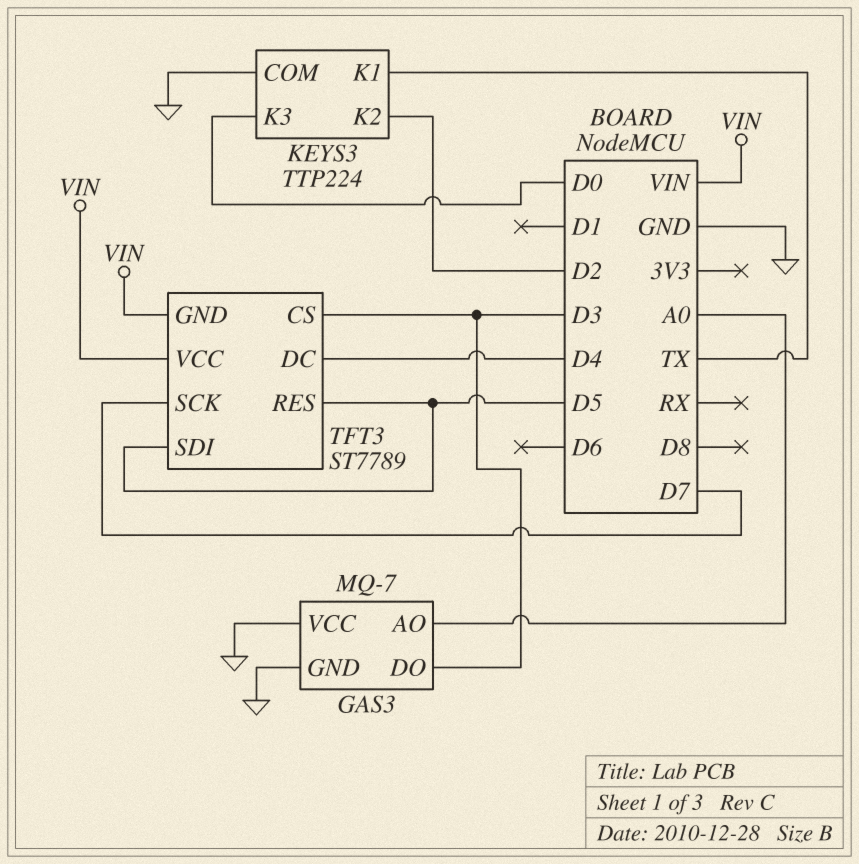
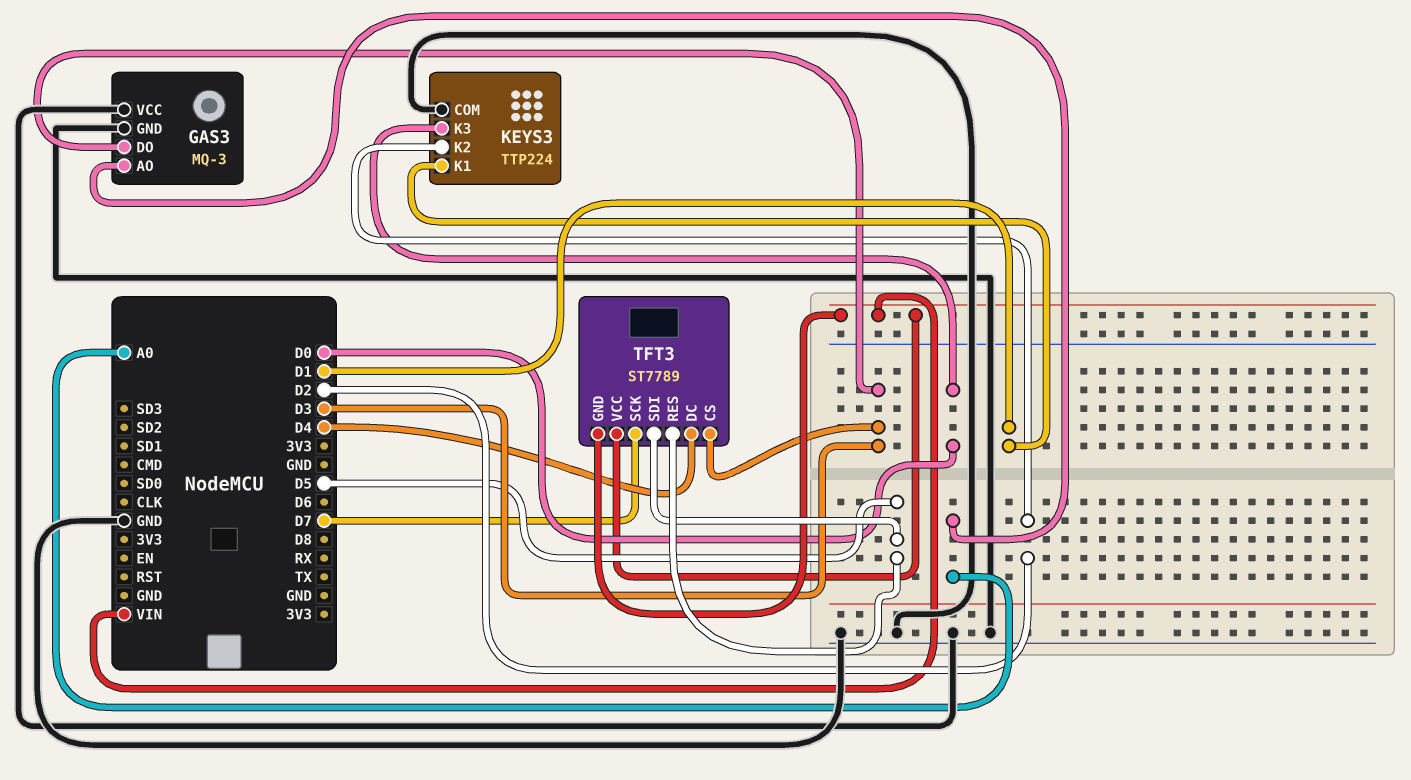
GAS3: MQ-7 -> MQ-3
KEYS3 pin K1: TX -> D1

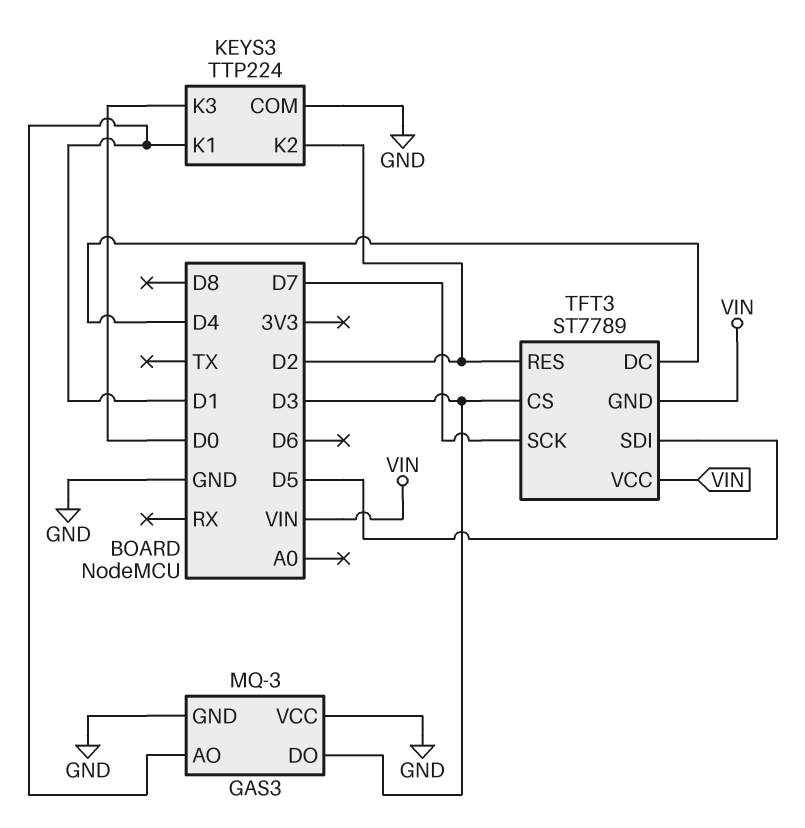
GAS3 pin AO: A0 -> D1
TFT3 pin RES: D5 -> D2

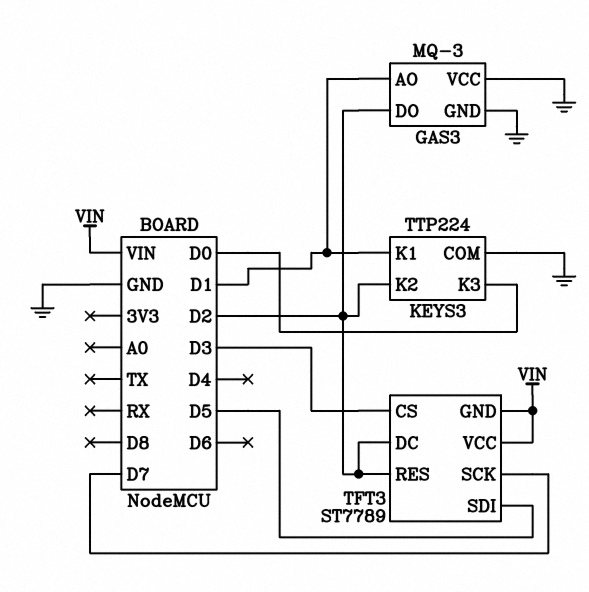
GAS3 pin DO: D3 -> D2
TFT3 pin DC: D4 -> D2

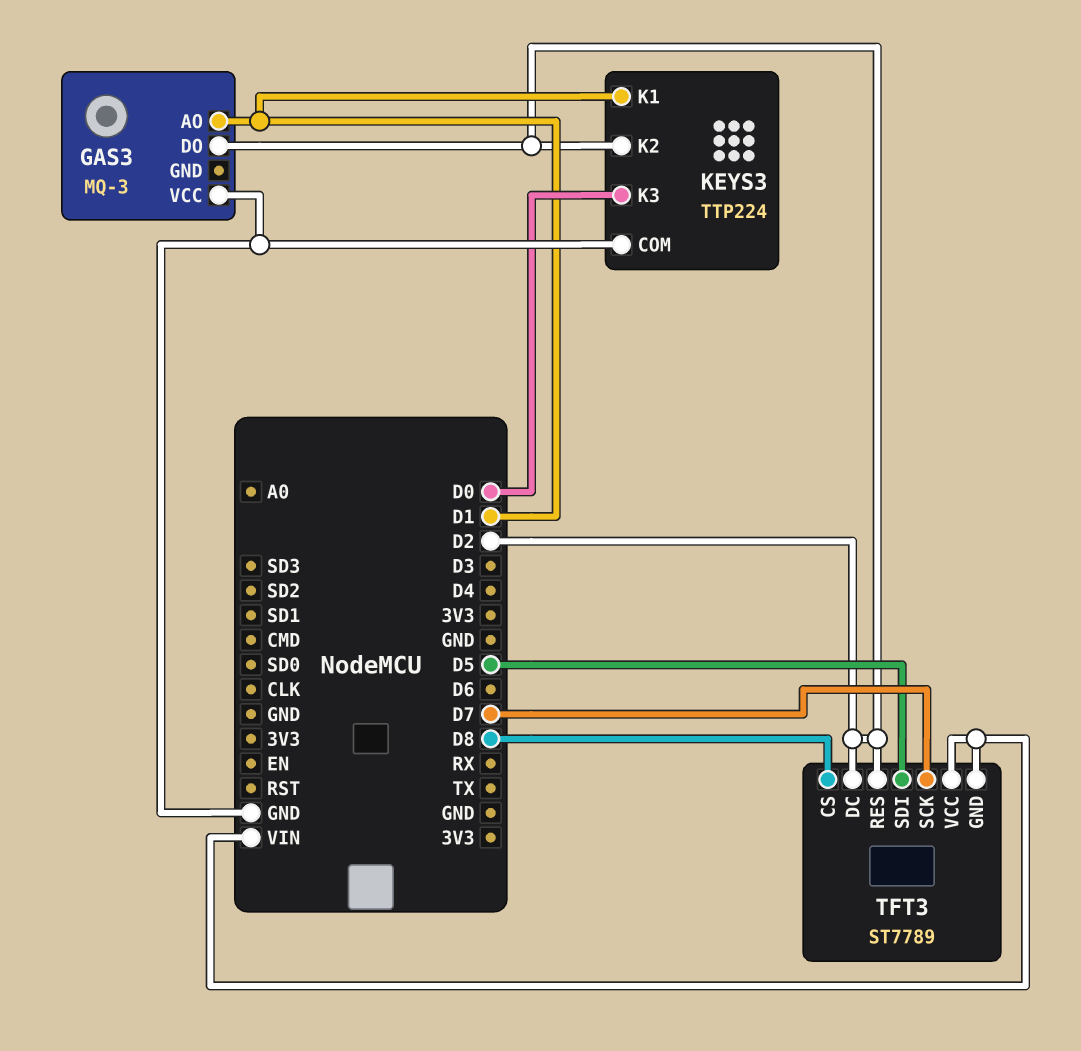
GAS3 pin GND: GND -> none
TFT3 pin CS: D3 -> D8

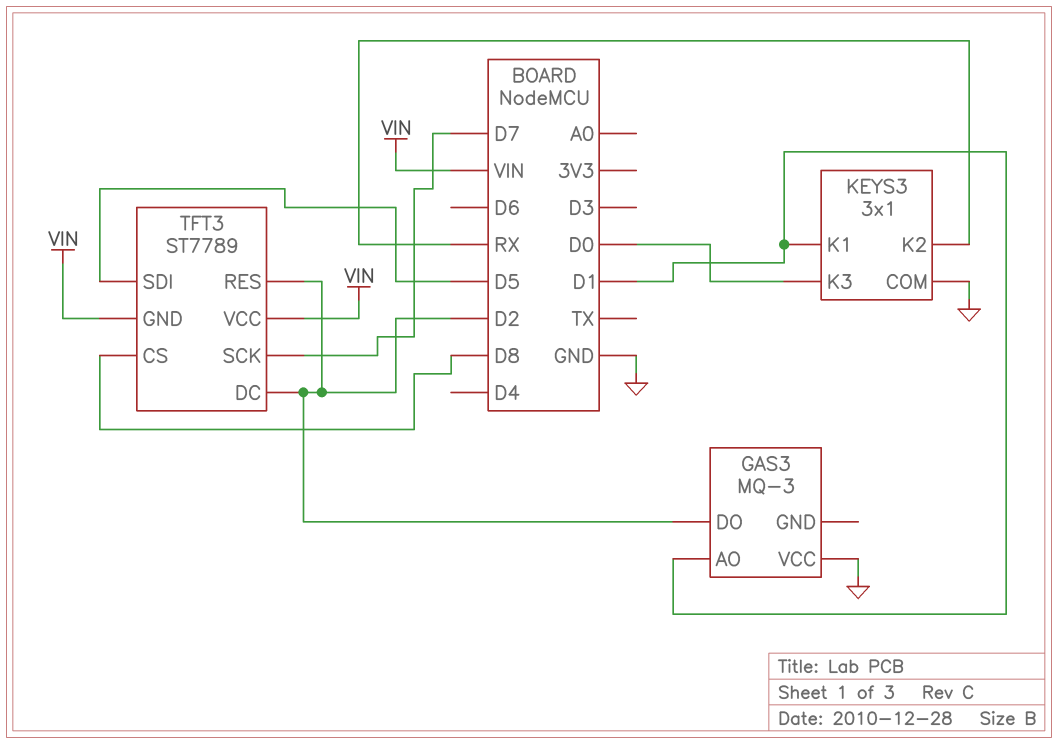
KEYS3: TTP224 -> 3x1
KEYS3 pin K2: D2 -> RX

